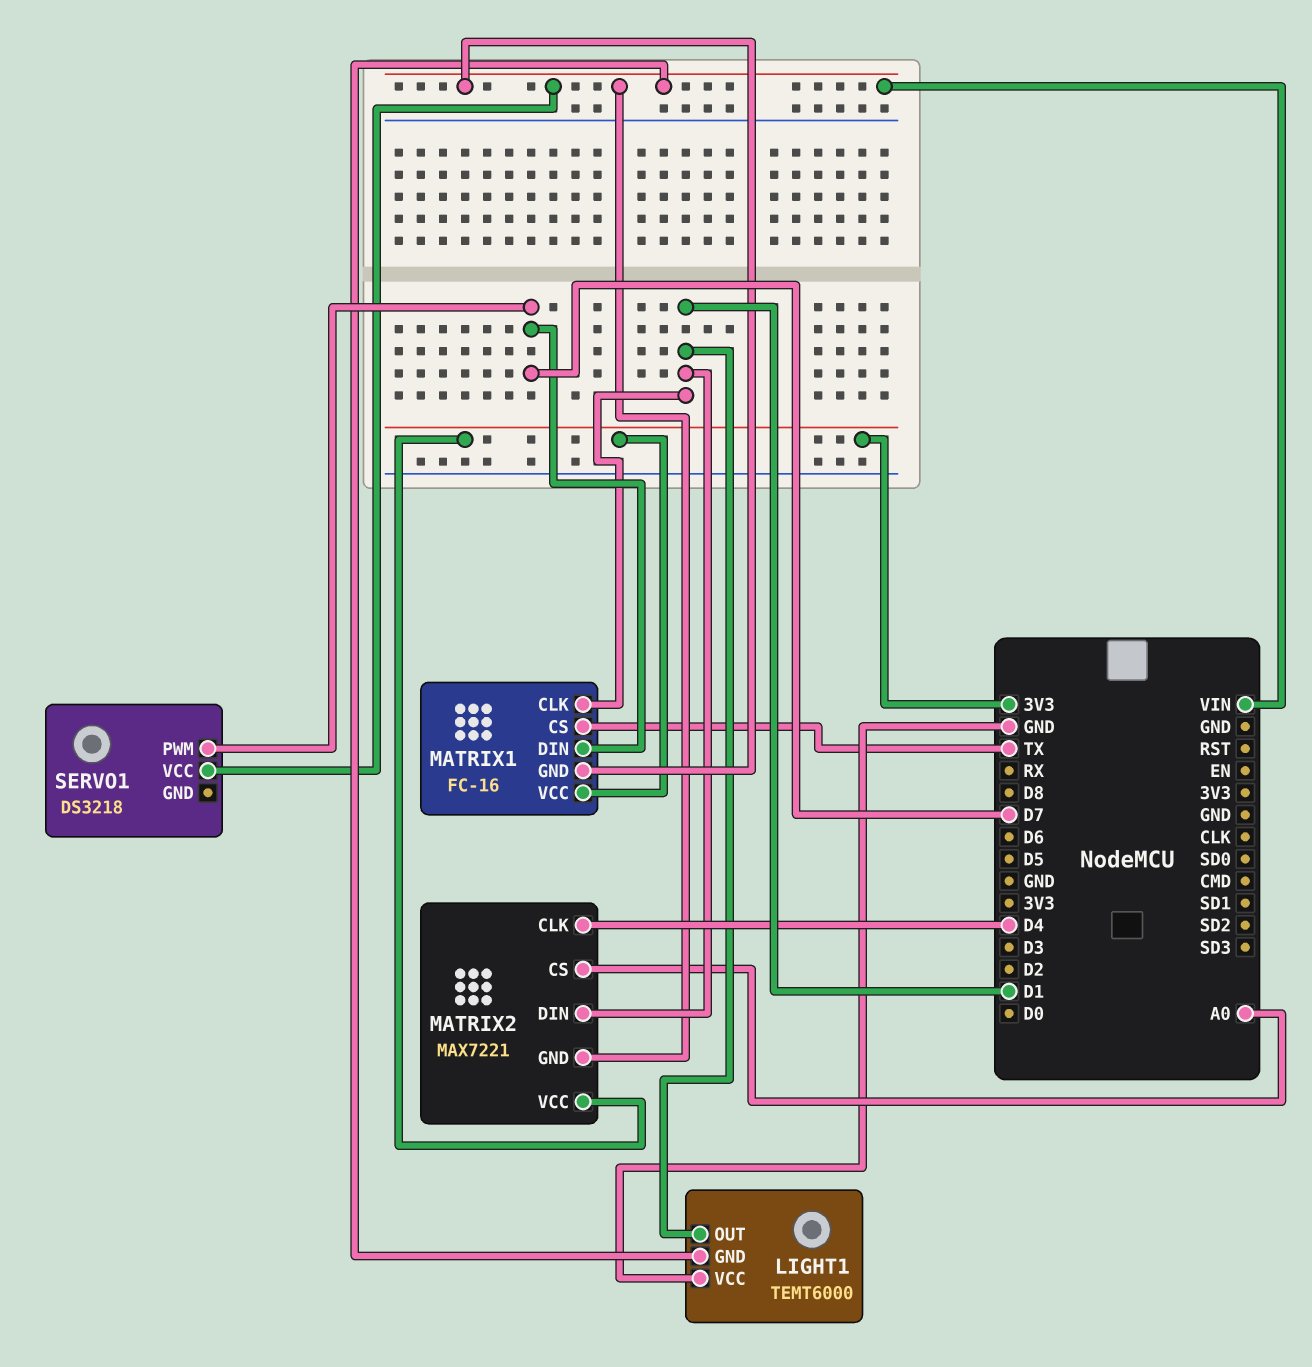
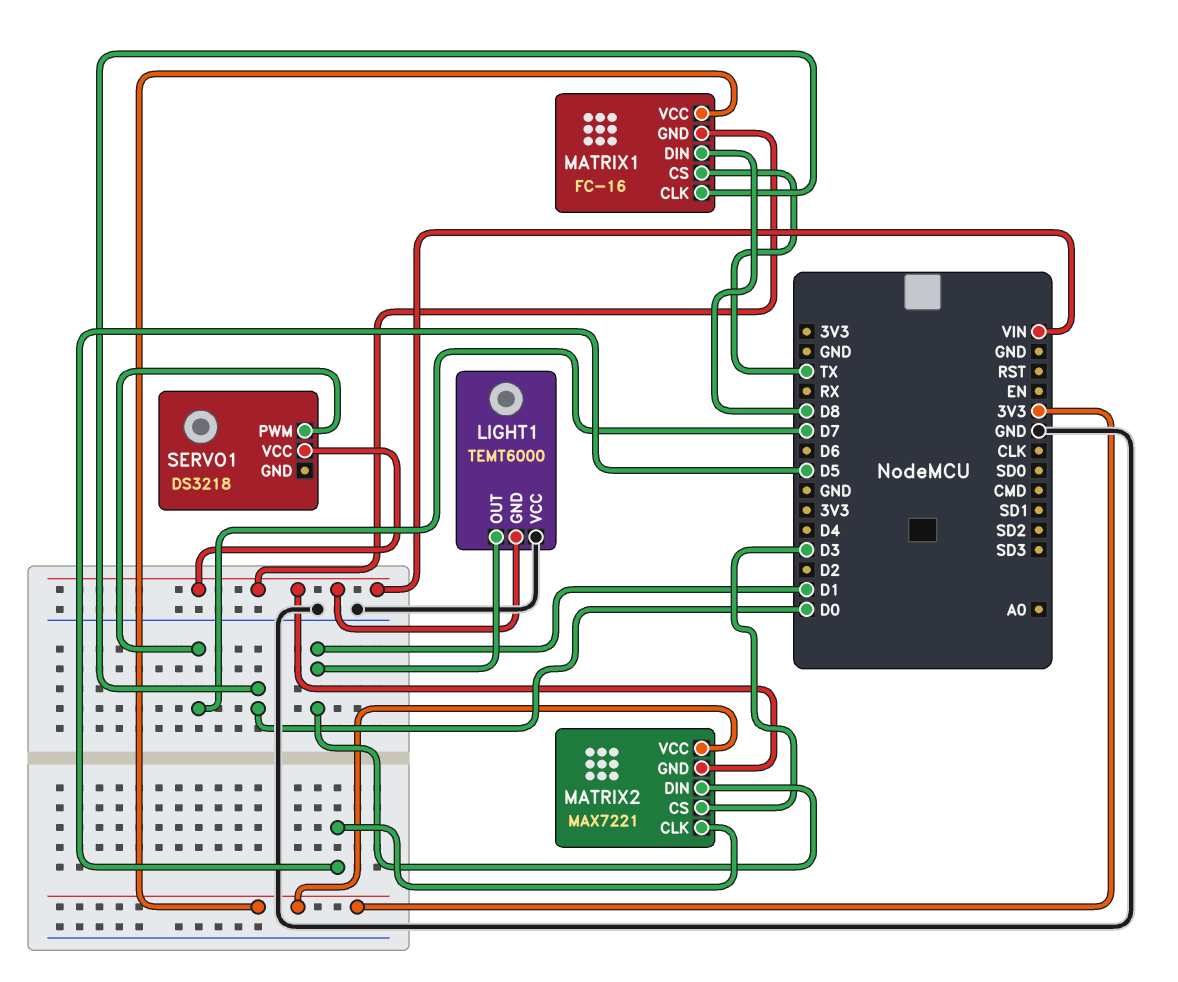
MATRIX1 pin CLK: D1 -> D0
MATRIX1 pin DIN: D7 -> D8
MATRIX2 pin CLK: D4 -> D5
MATRIX2 pin CS: A0 -> D3

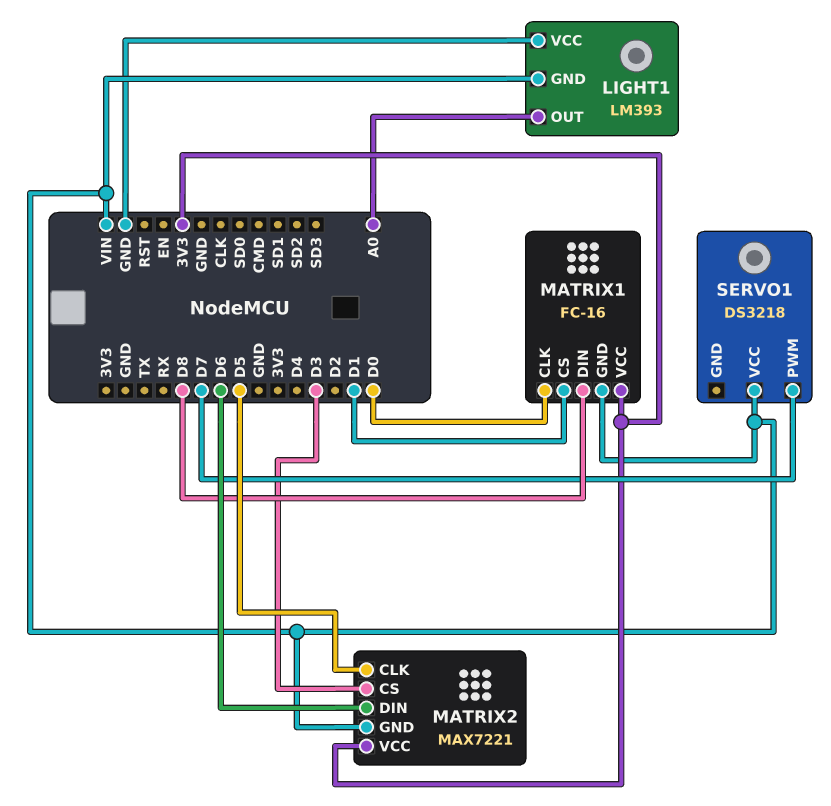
LIGHT1: TEMT6000 -> LM393
LIGHT1 pin OUT: D1 -> A0
MATRIX1 pin CS: TX -> D1
MATRIX2 pin DIN: D1 -> D6

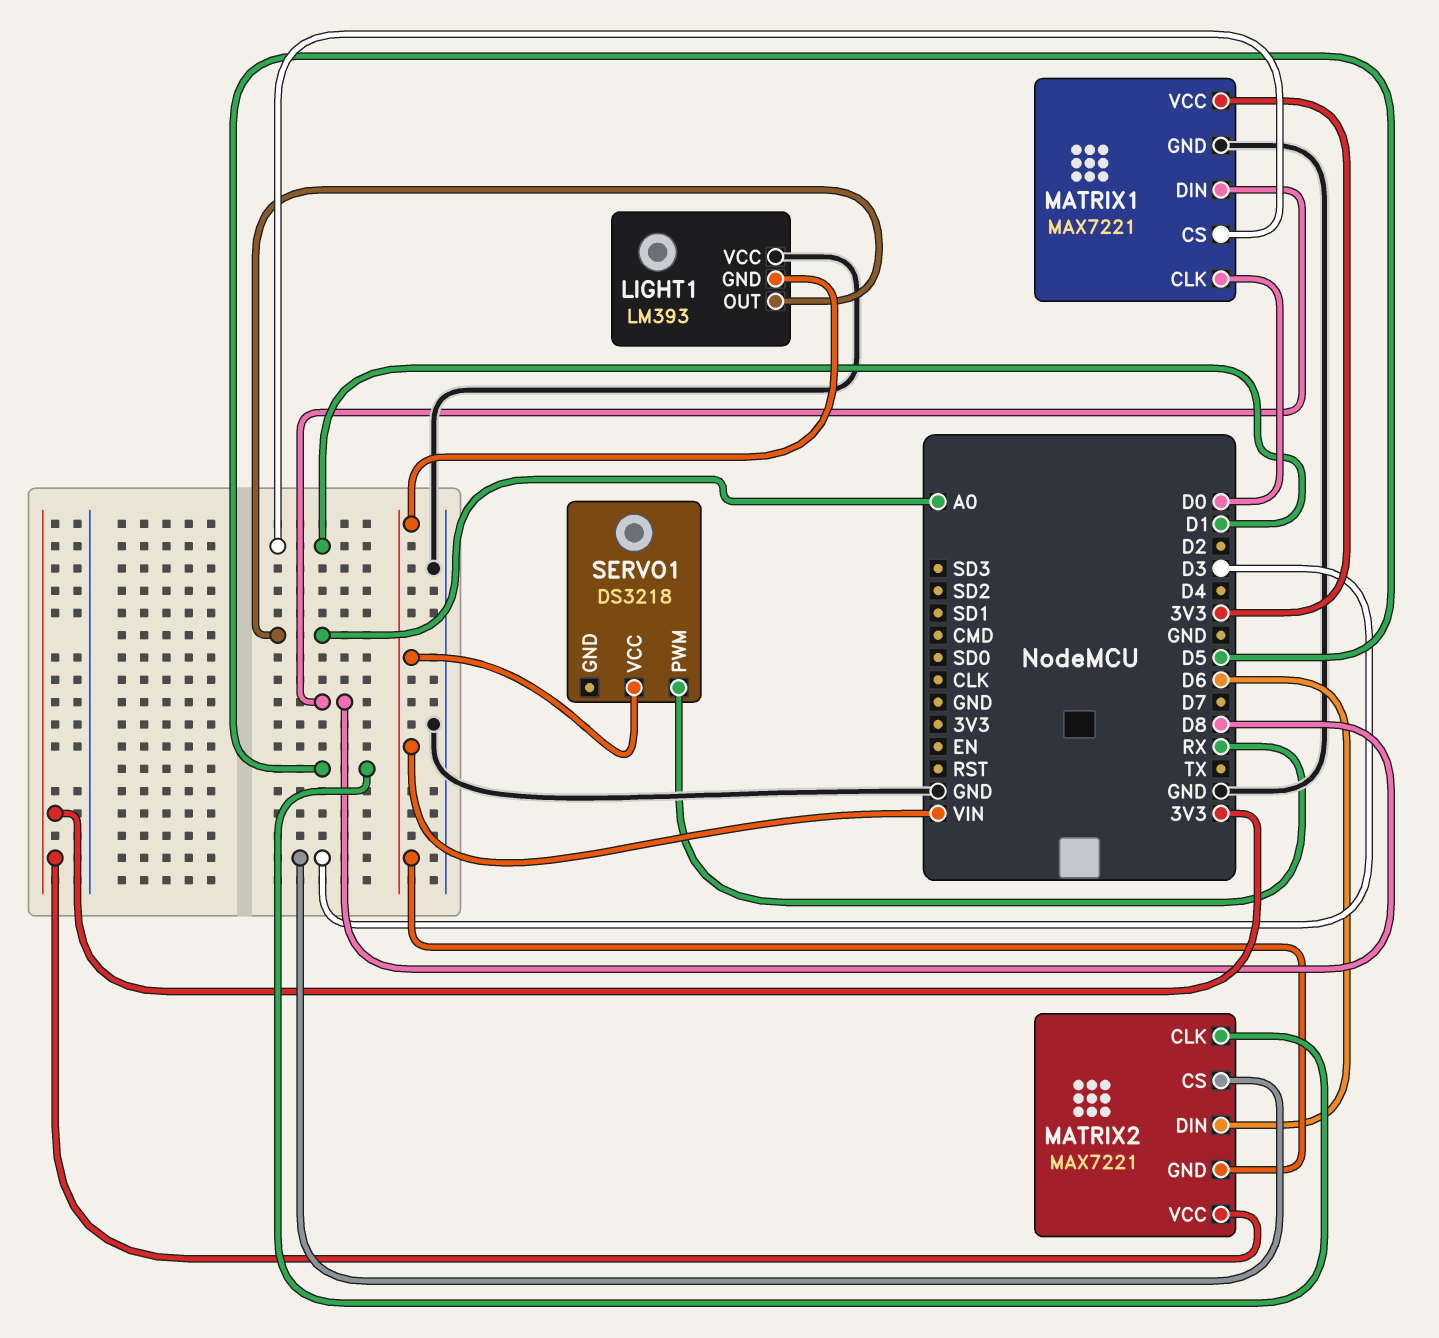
MATRIX1: FC-16 -> MAX7221
MATRIX1 pin GND: VIN -> GND
SERVO1 pin PWM: D7 -> RX

